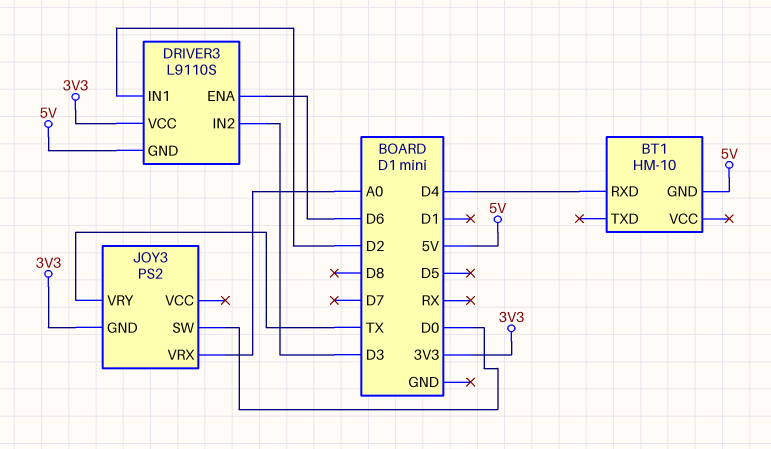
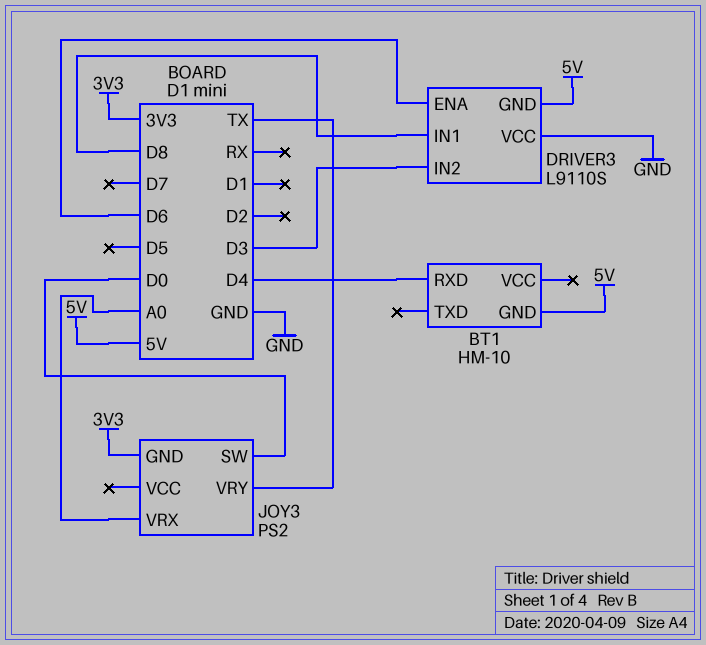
DRIVER3 pin IN1: D2 -> D8
DRIVER3 pin VCC: 3V3 -> GND

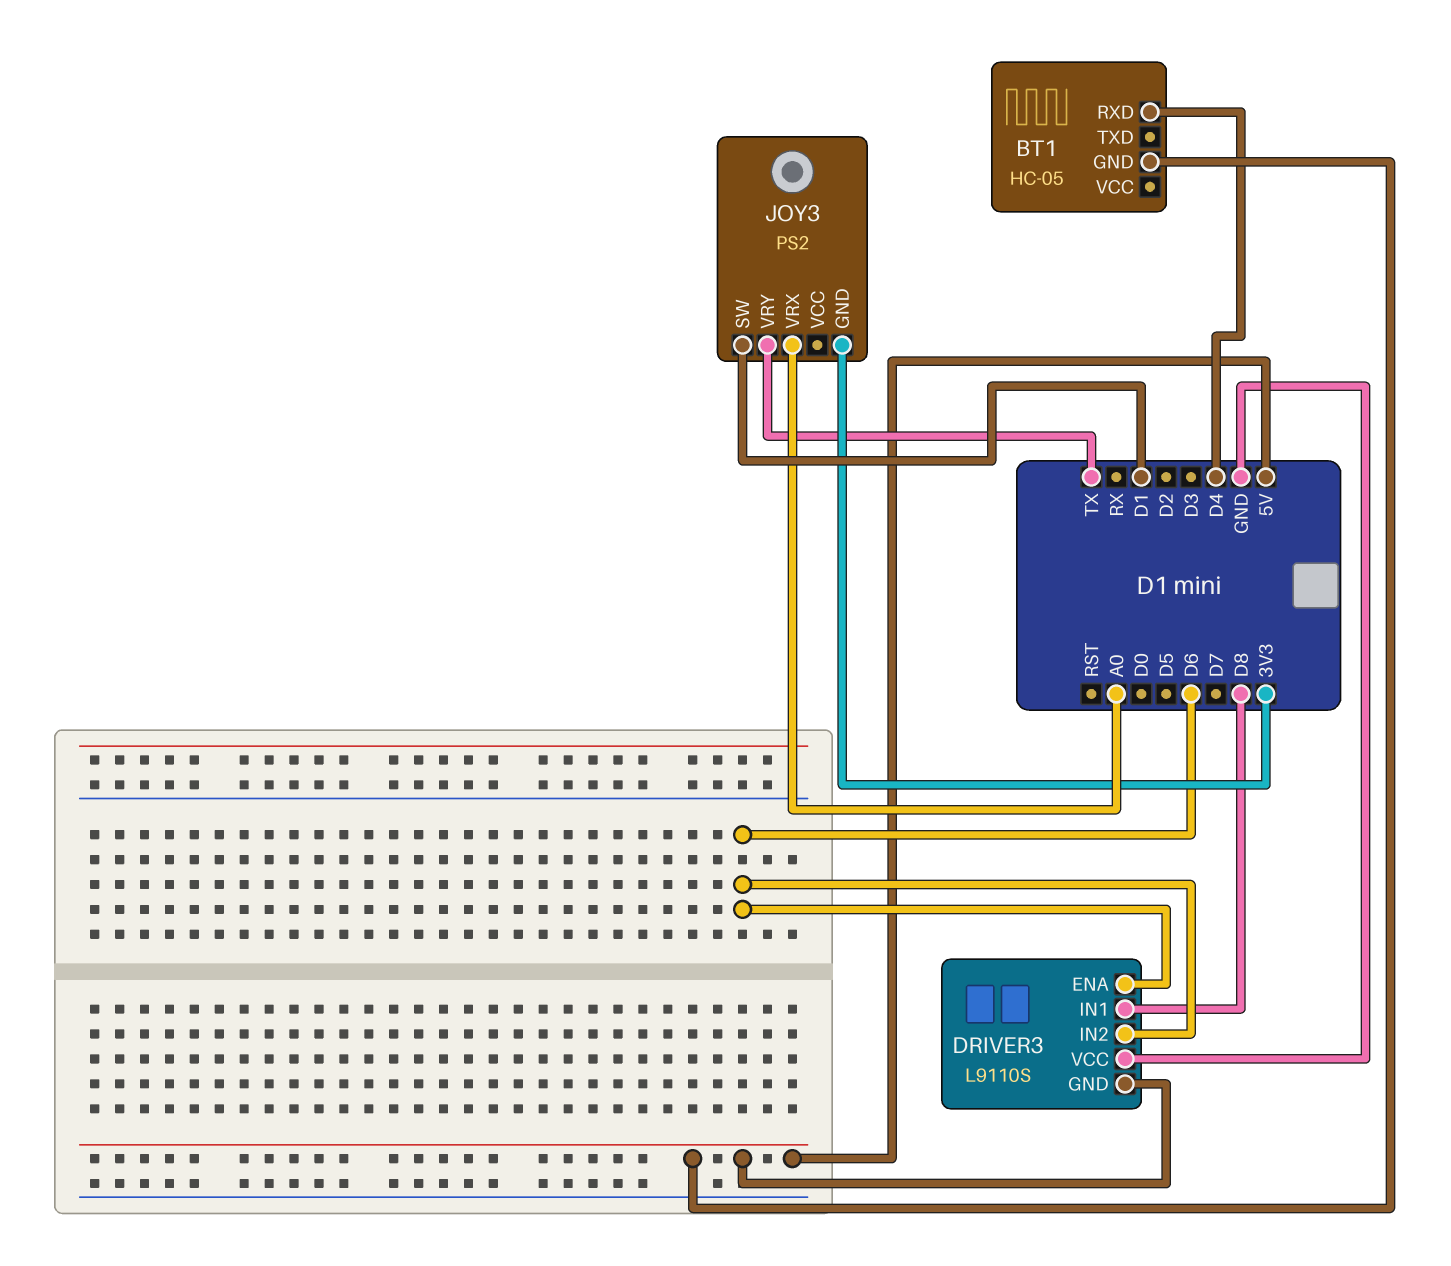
BT1: HM-10 -> HC-05
DRIVER3 pin IN2: D3 -> D6
JOY3 pin SW: D0 -> D1

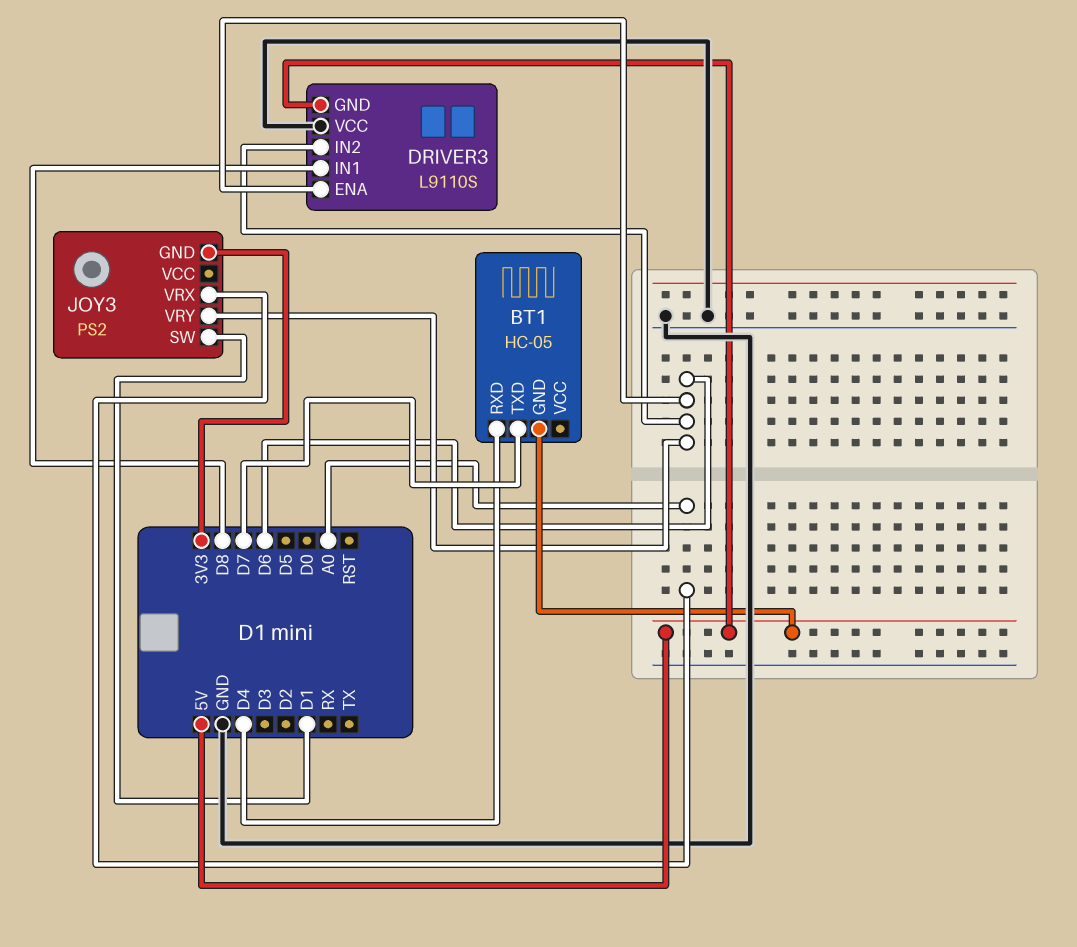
BT1 pin TXD: none -> D7
JOY3 pin VRY: TX -> D6

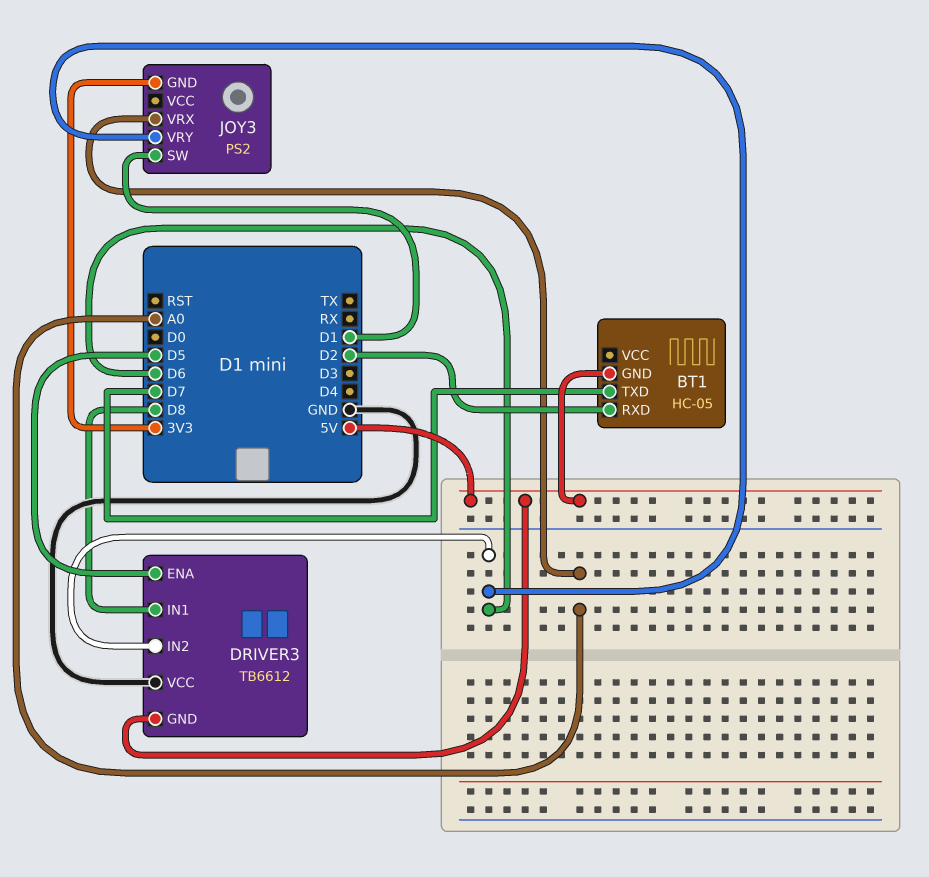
BT1 pin RXD: D4 -> D2
DRIVER3: L9110S -> TB6612
DRIVER3 pin ENA: D6 -> D5

